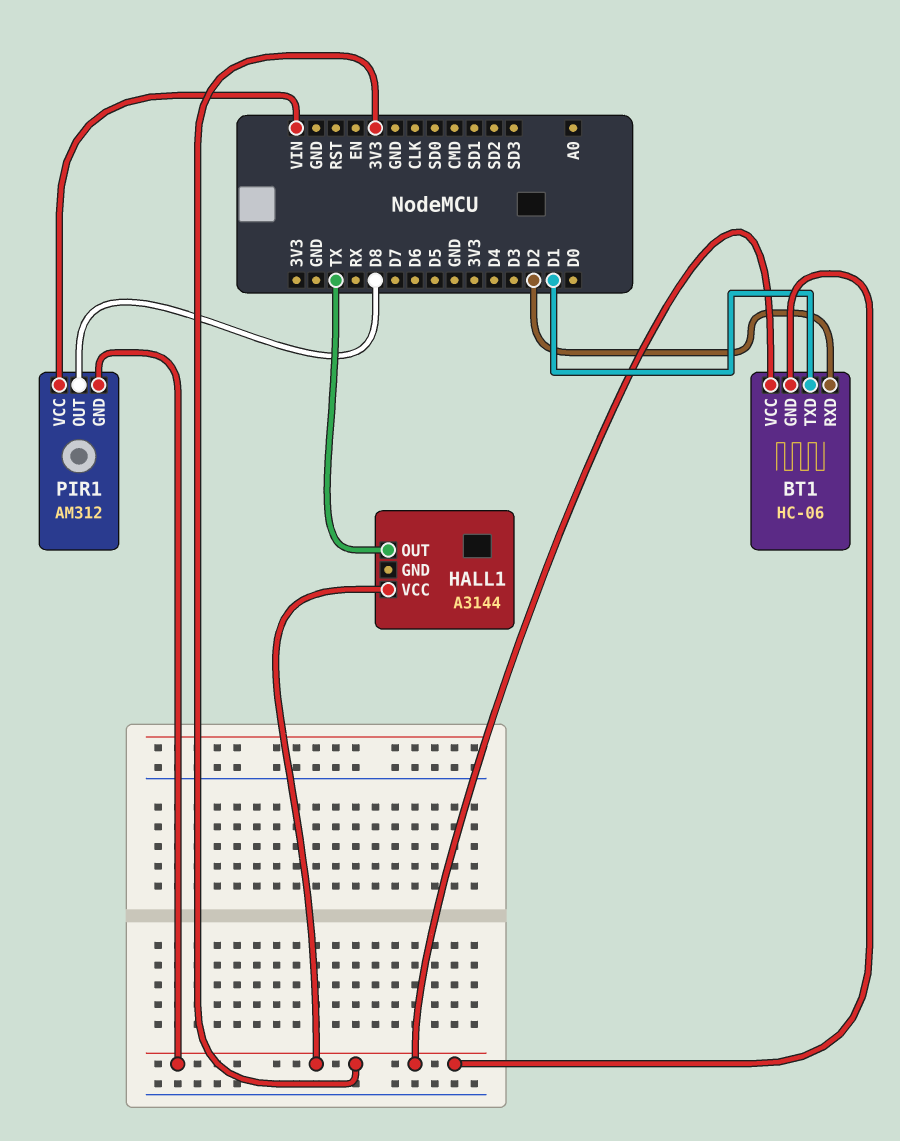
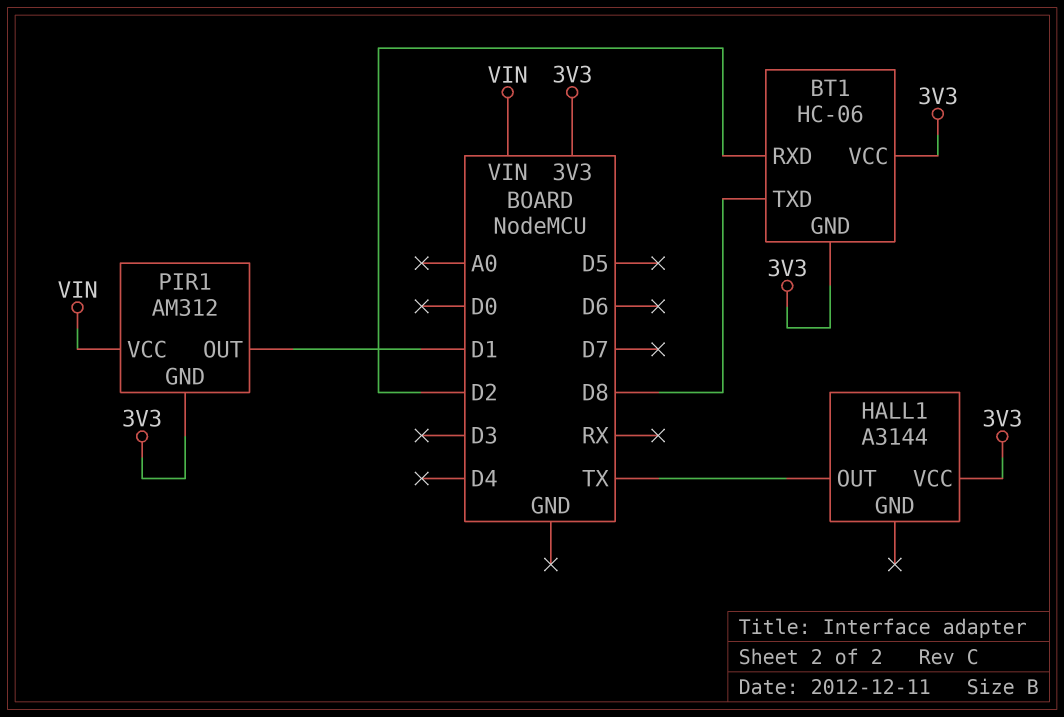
BT1 pin TXD: D1 -> D8
PIR1 pin OUT: D8 -> D1

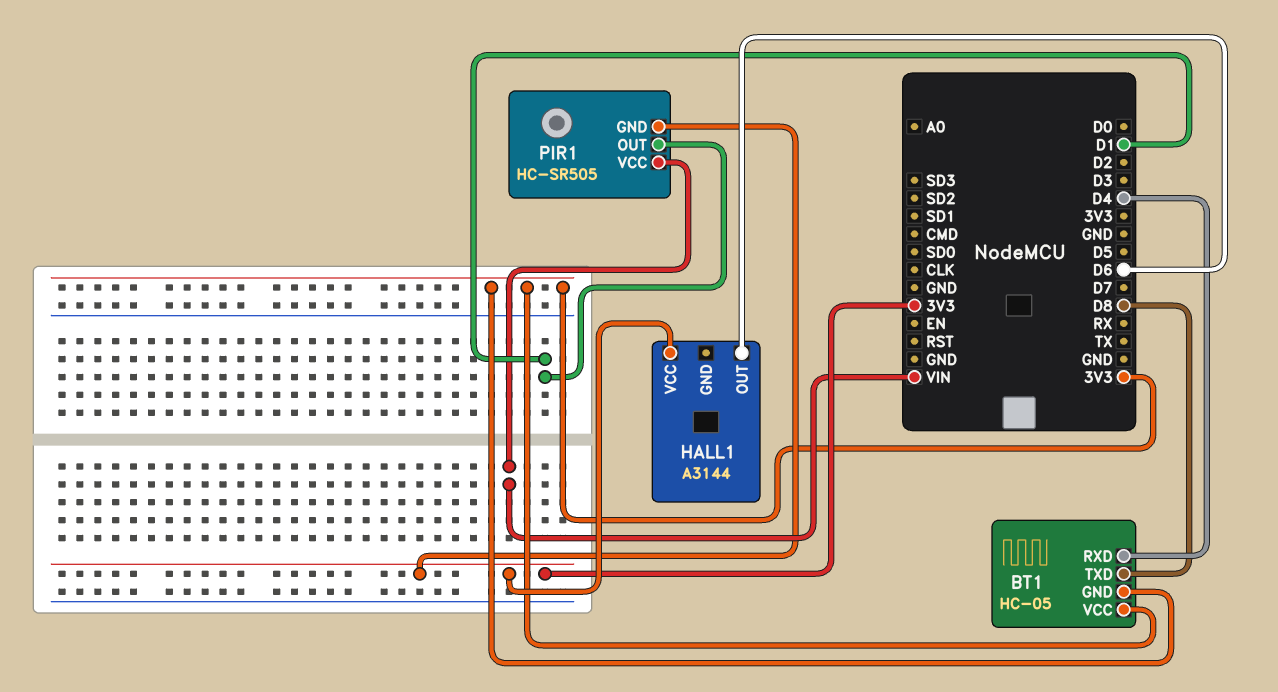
BT1: HC-06 -> HC-05
BT1 pin RXD: D2 -> D4
HALL1 pin OUT: TX -> D6
PIR1: AM312 -> HC-SR505

